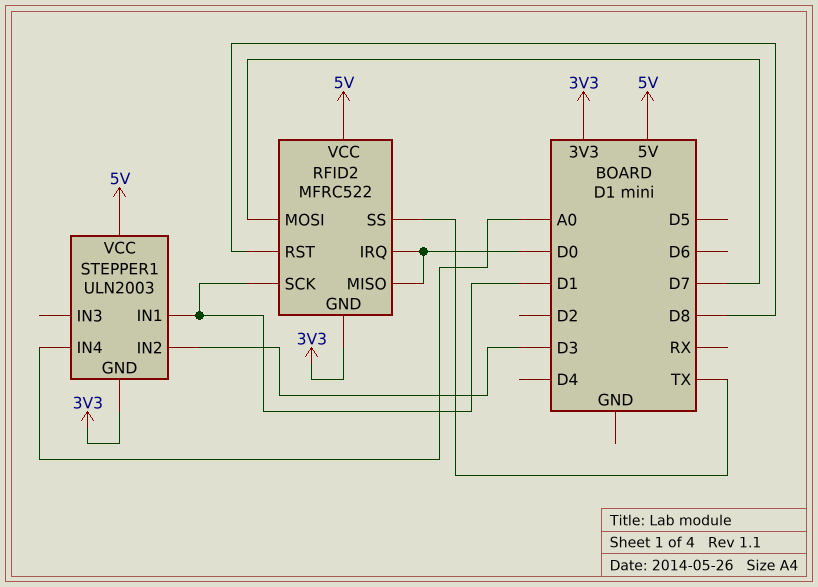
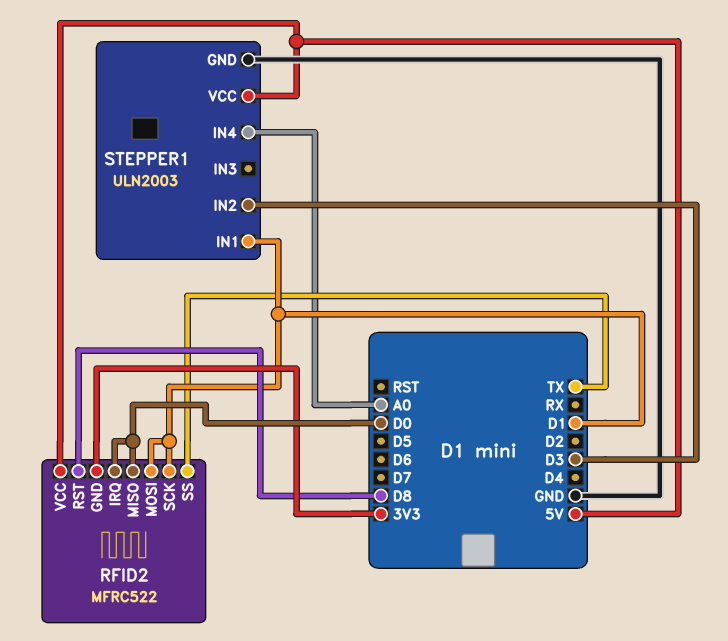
RFID2 pin MOSI: D7 -> D1
STEPPER1 pin GND: 3V3 -> GND

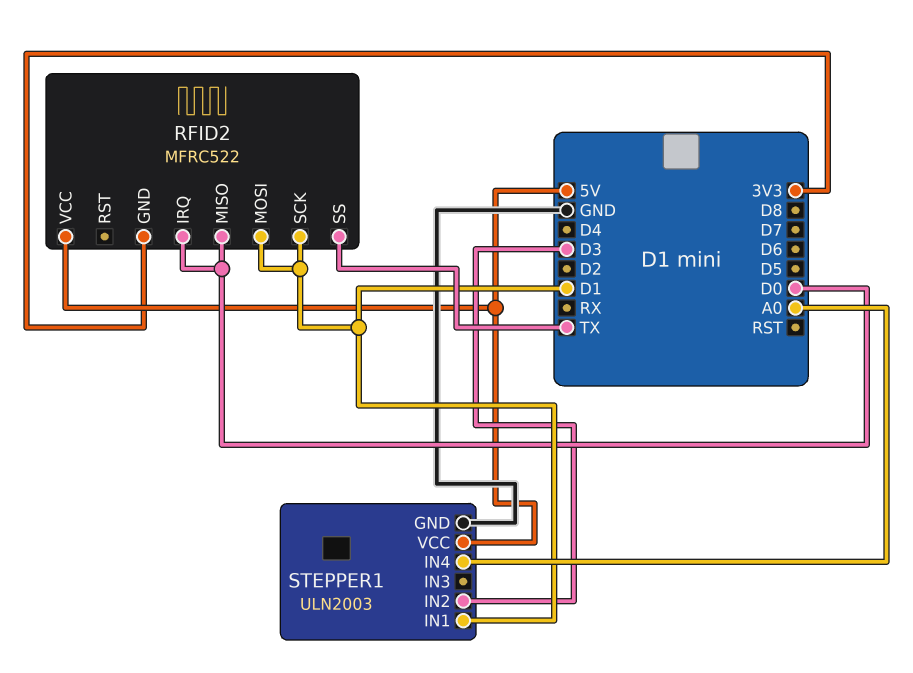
RFID2 pin RST: D8 -> none

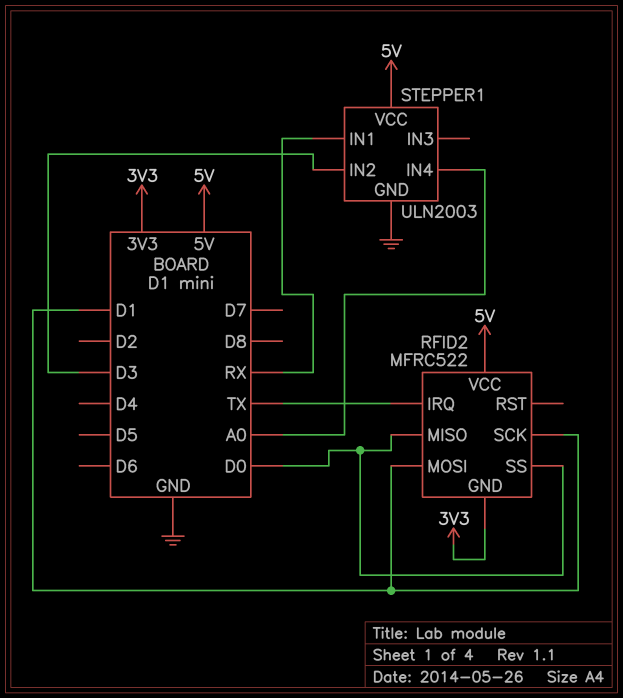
RFID2 pin IRQ: D0 -> TX
RFID2 pin SS: TX -> D0
STEPPER1 pin IN1: D1 -> RX

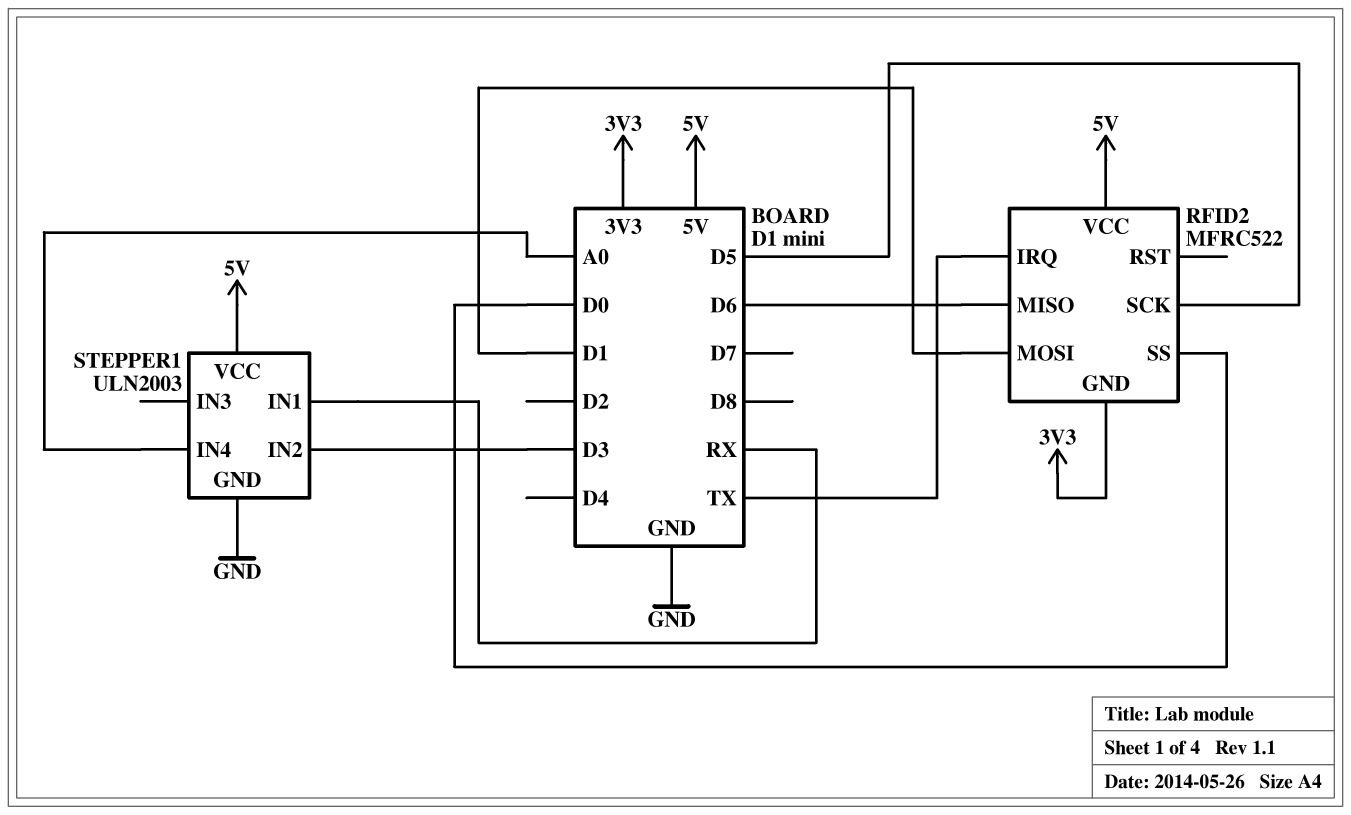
RFID2 pin MISO: D0 -> D6
RFID2 pin SCK: D1 -> D5

